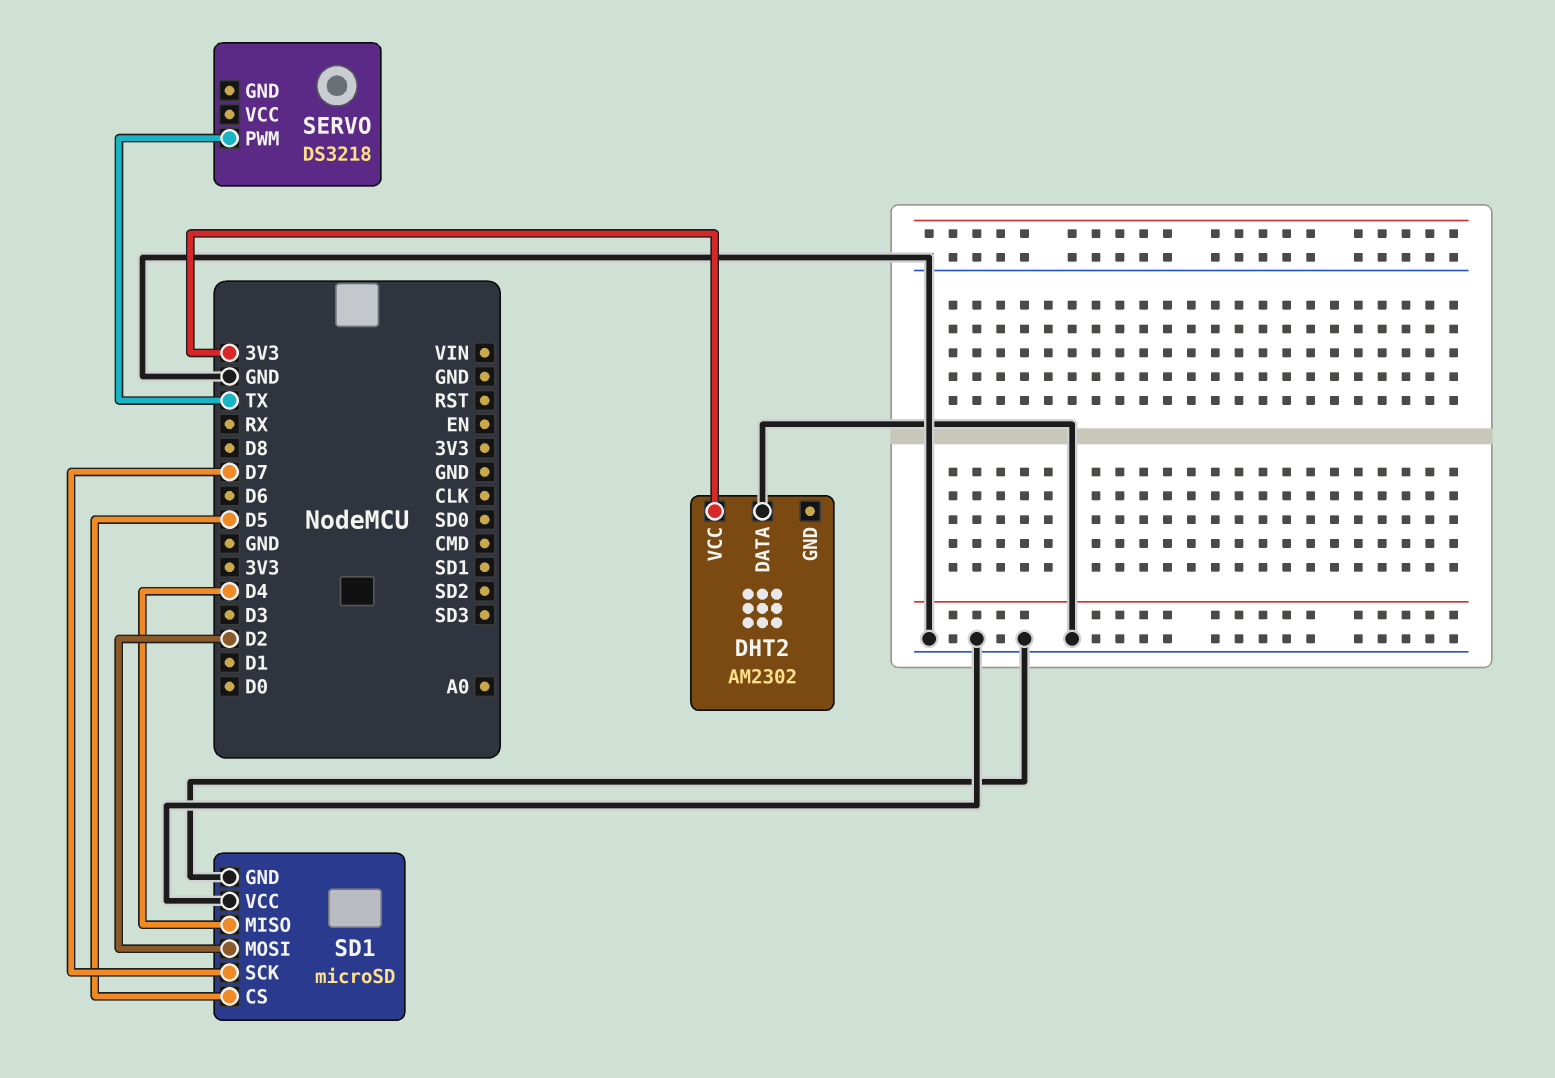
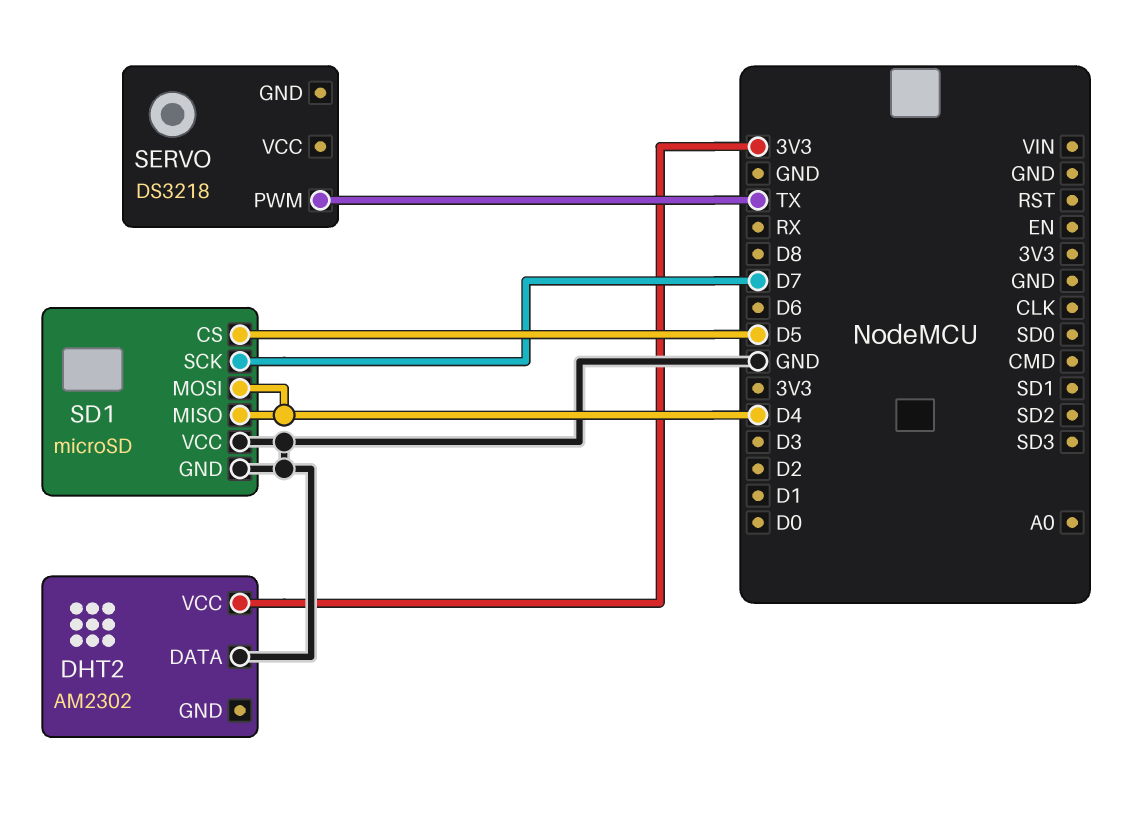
SD1 pin MOSI: D2 -> D4

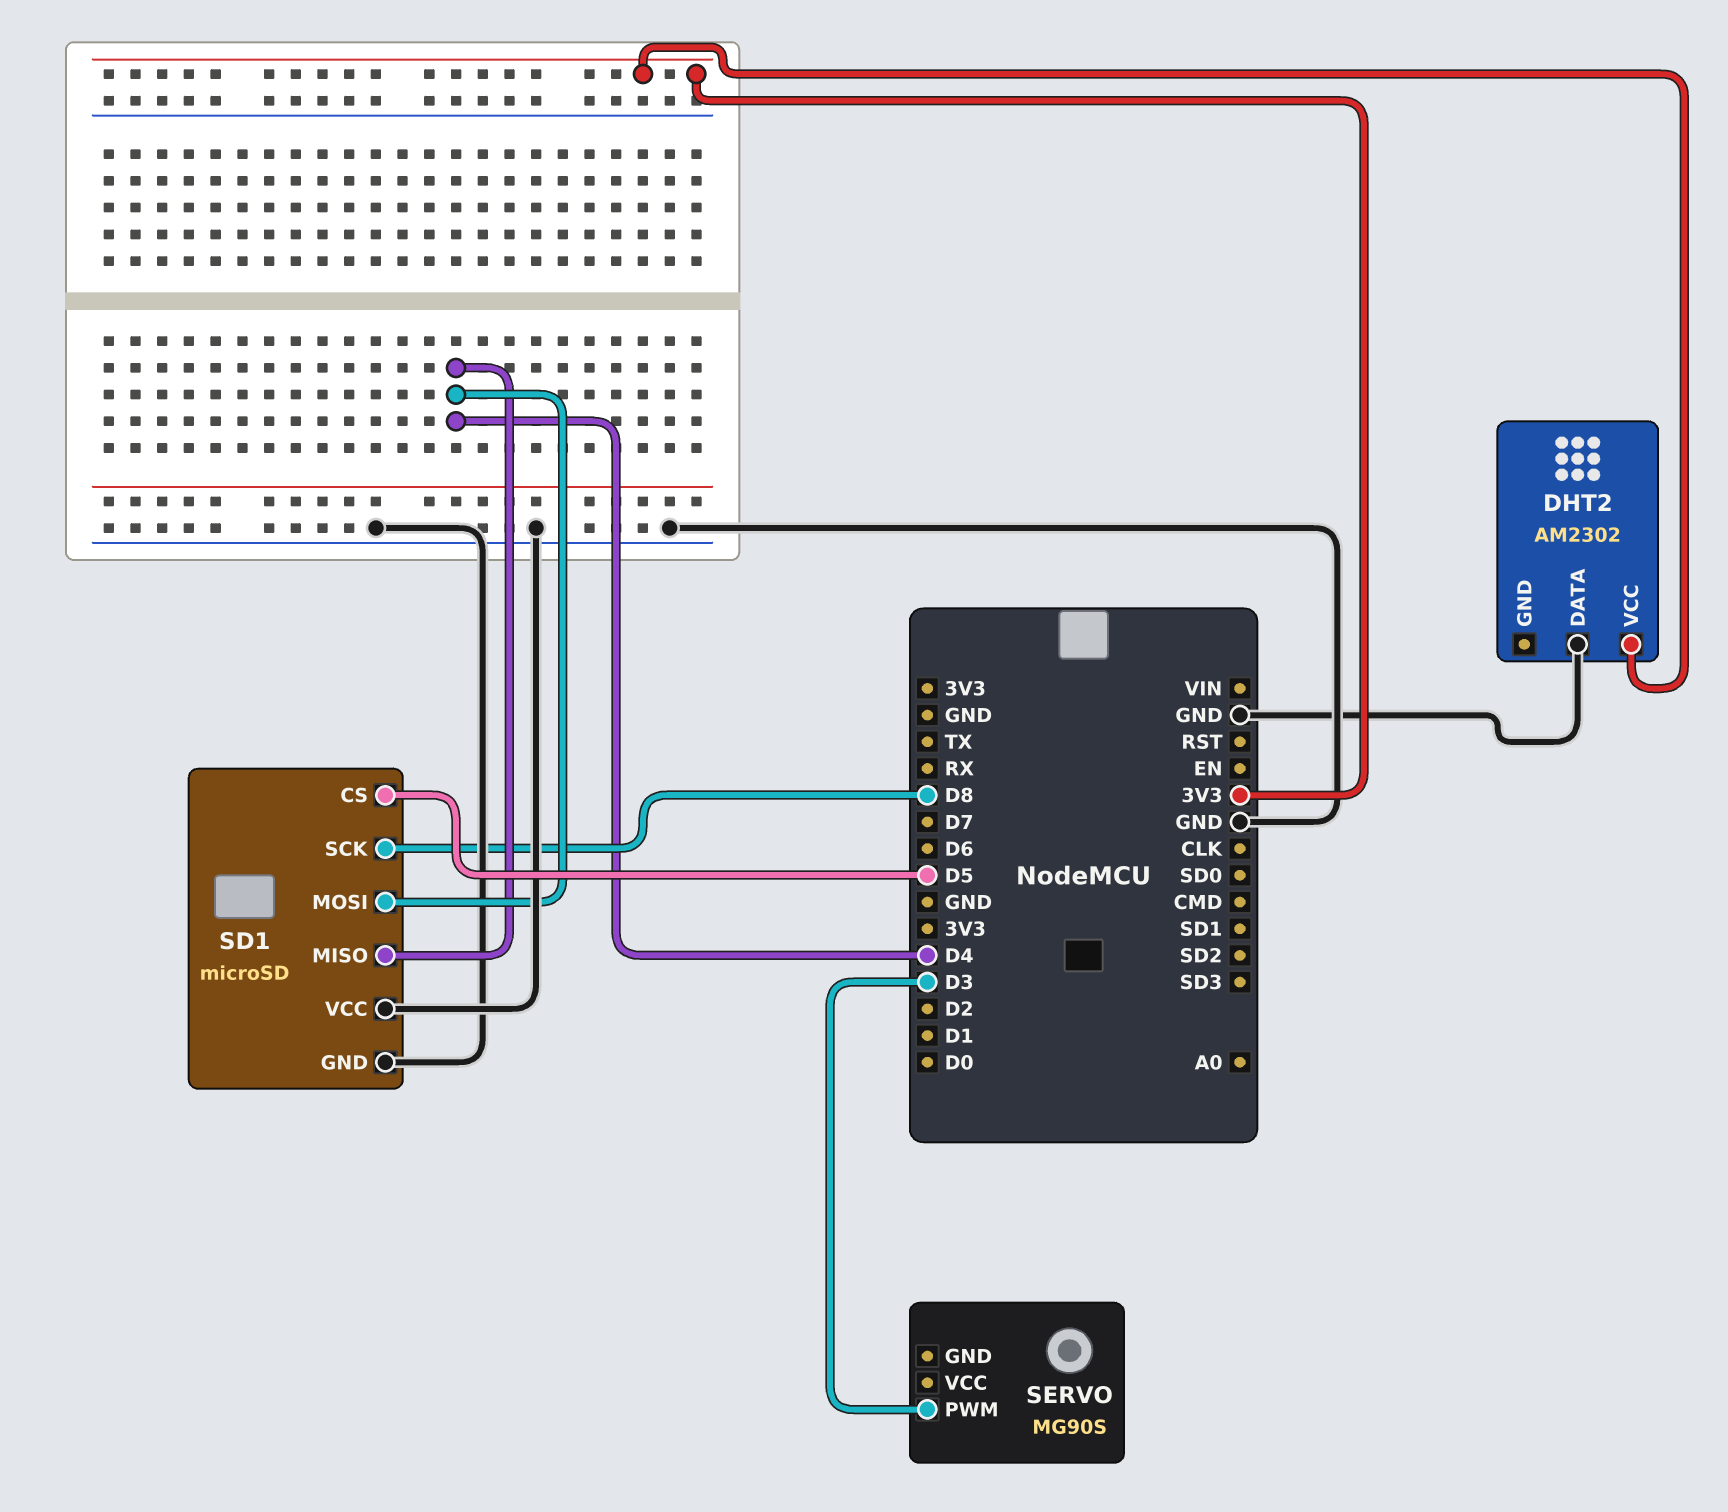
SD1 pin SCK: D7 -> D8
SERVO: DS3218 -> MG90S
SERVO pin PWM: TX -> D3

